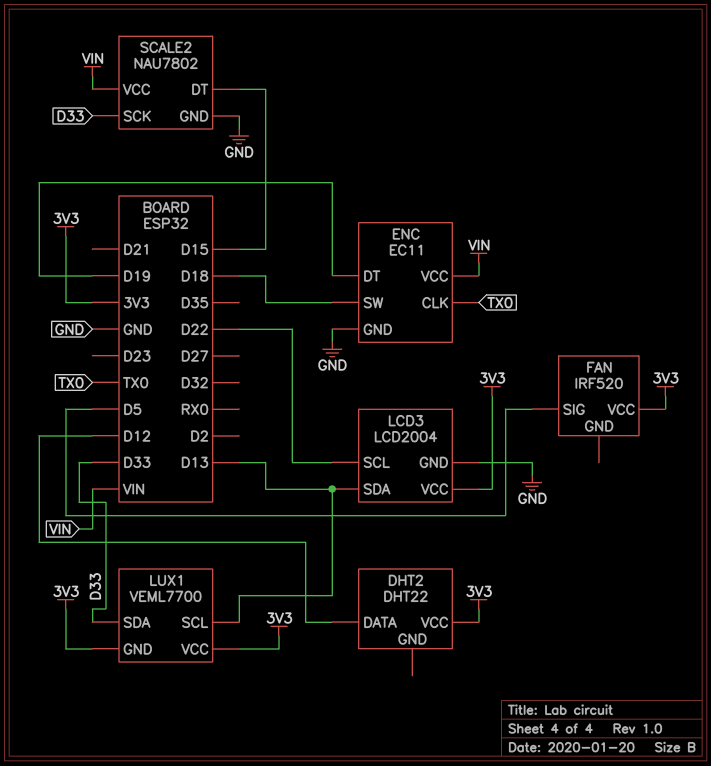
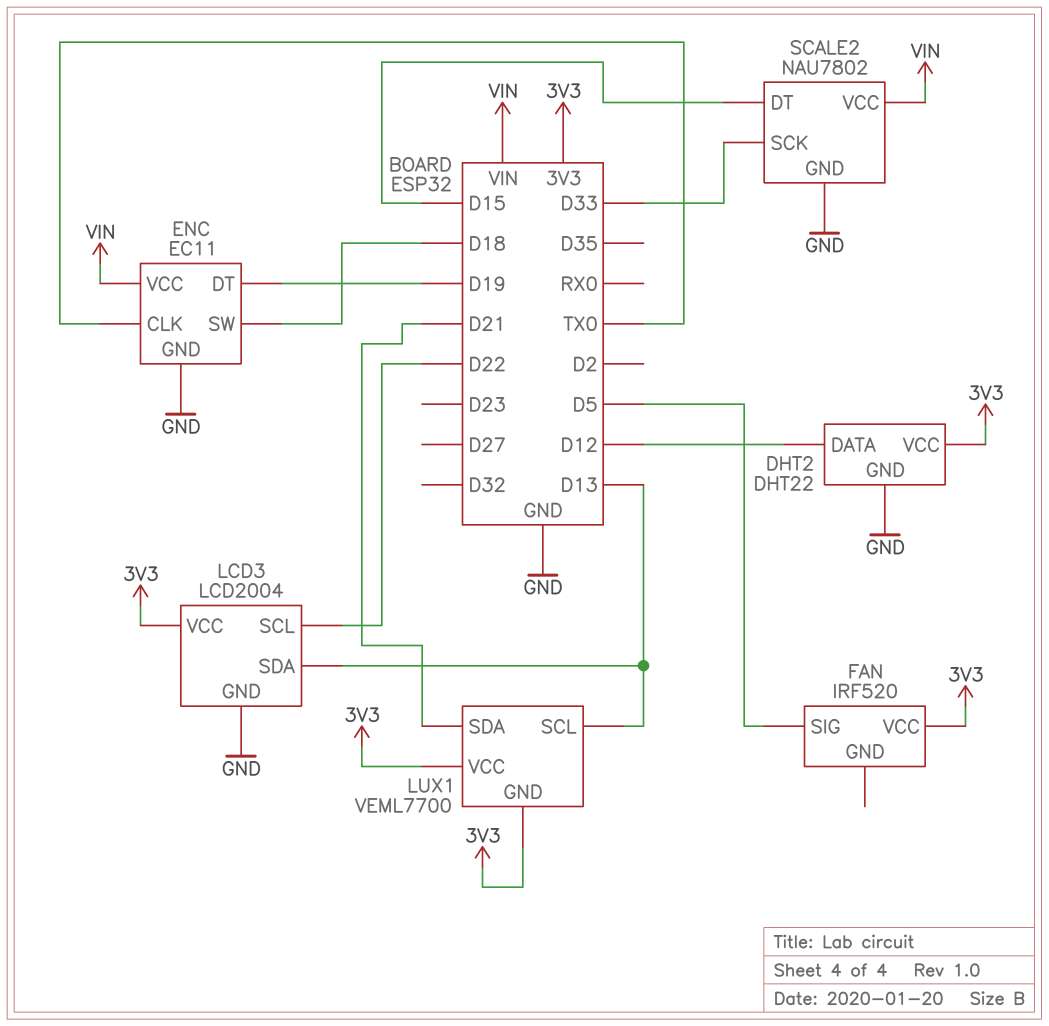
DHT2 pin GND: none -> GND
LUX1 pin SDA: D33 -> D21

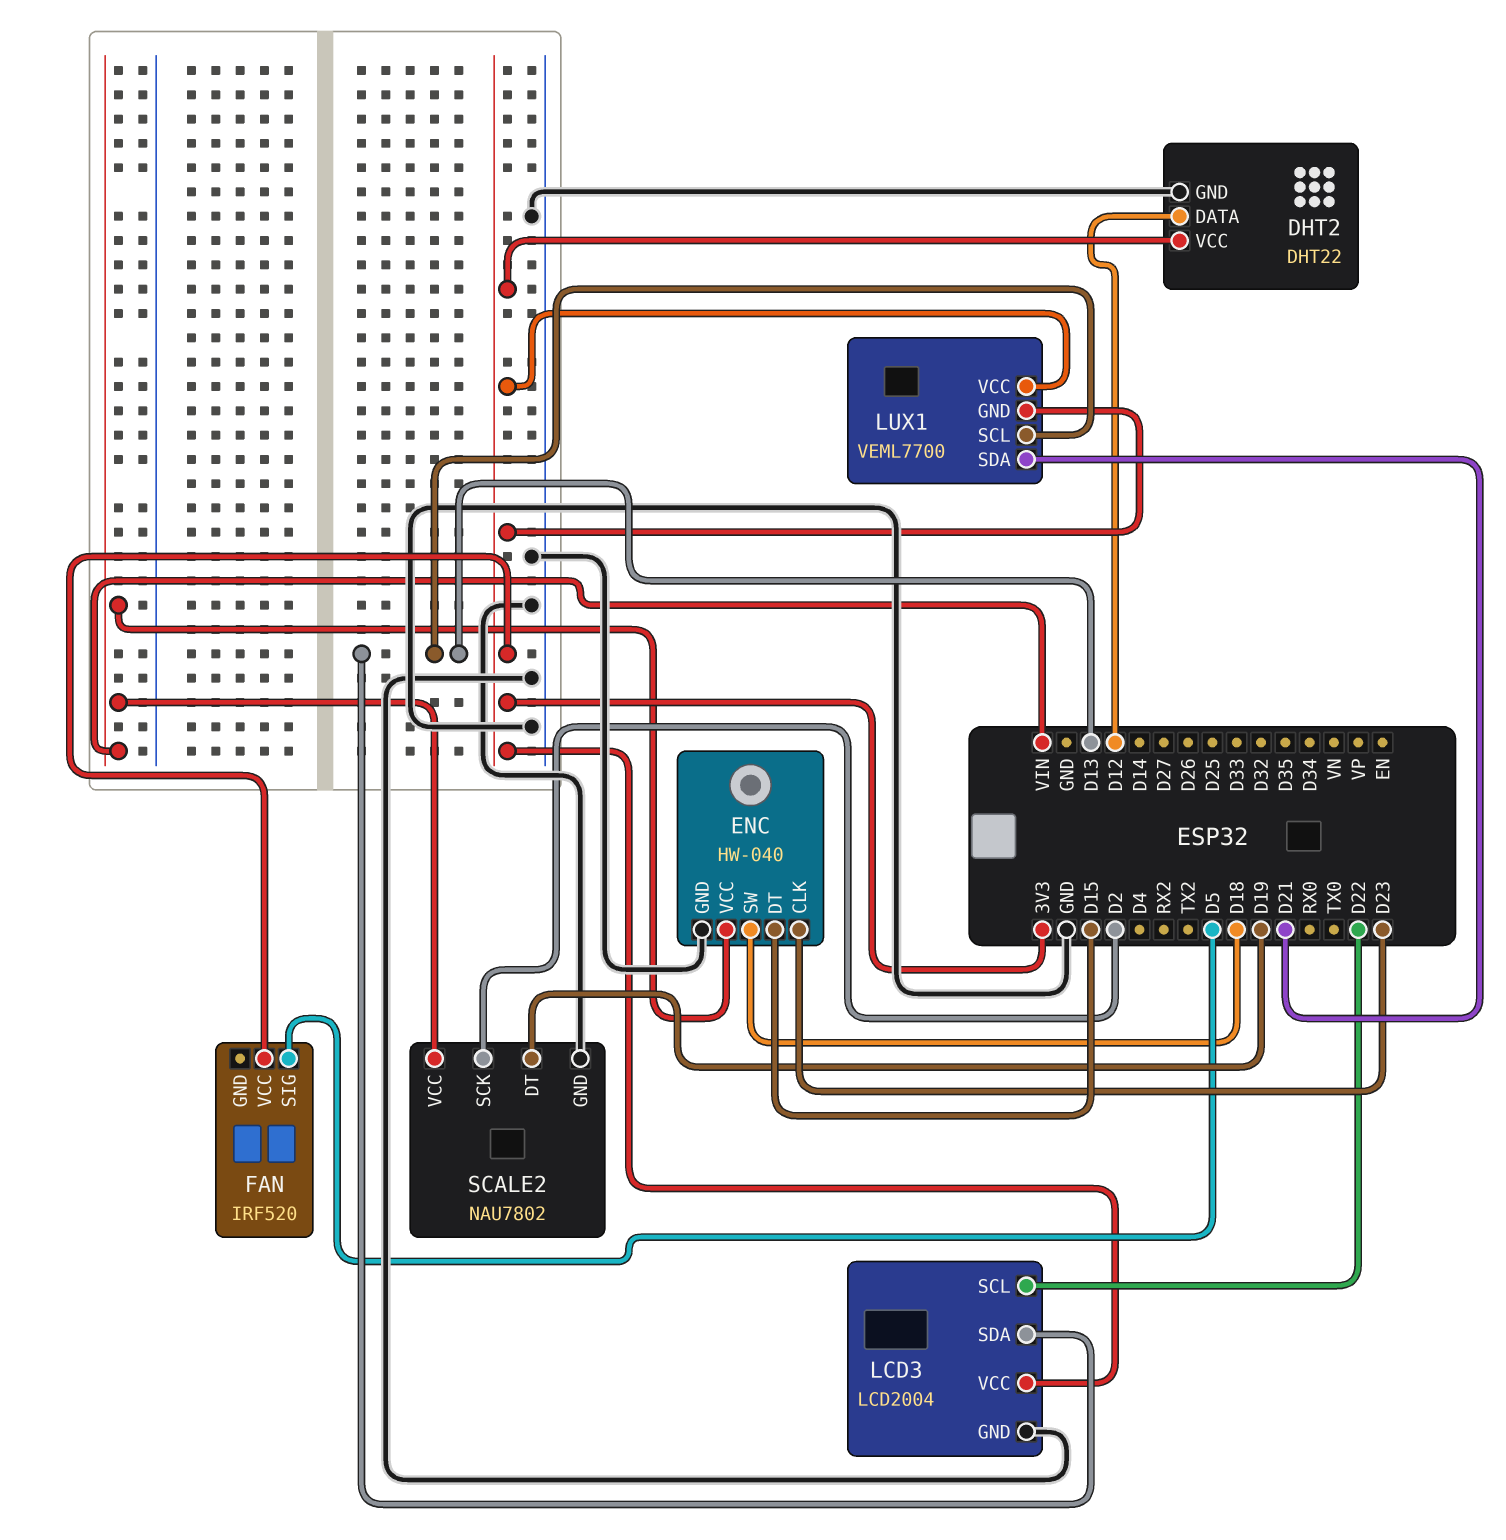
ENC: EC11 -> HW-040
ENC pin CLK: TX0 -> D23
ENC pin DT: D19 -> D15
SCALE2 pin DT: D15 -> D19
SCALE2 pin SCK: D33 -> D2

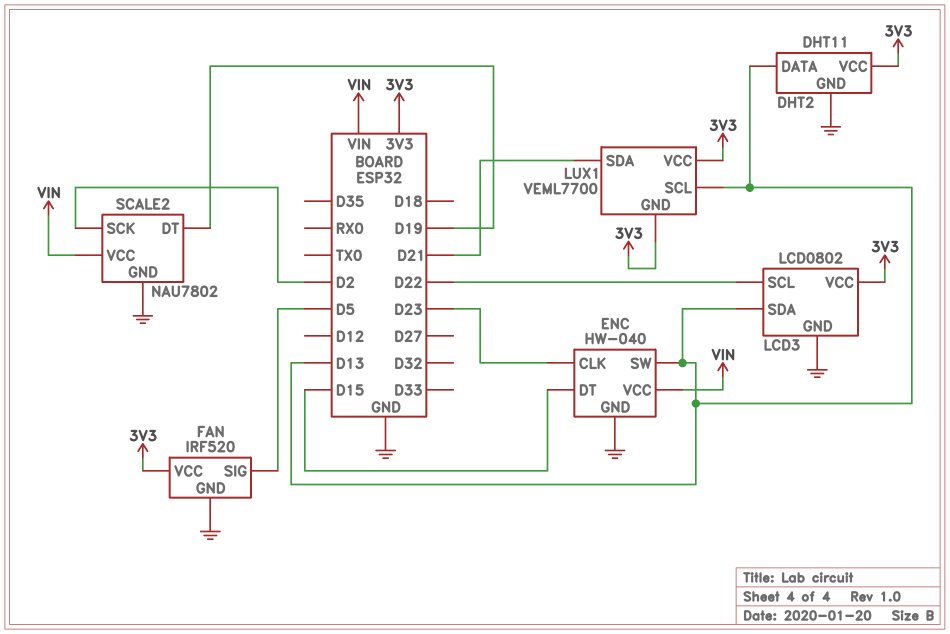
DHT2: DHT22 -> DHT11
DHT2 pin DATA: D12 -> D13
ENC pin SW: D18 -> D13
FAN pin GND: none -> GND
LCD3: LCD2004 -> LCD0802

